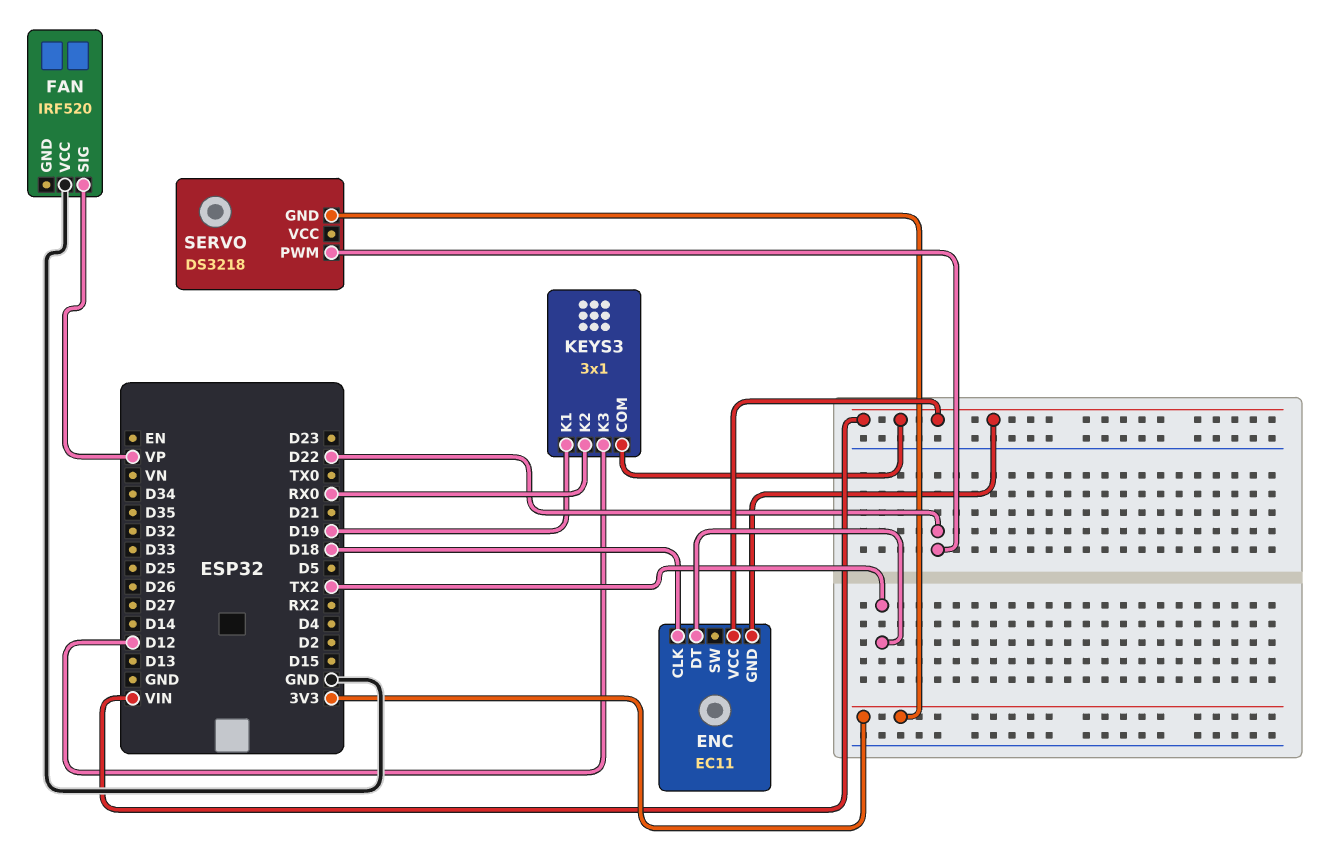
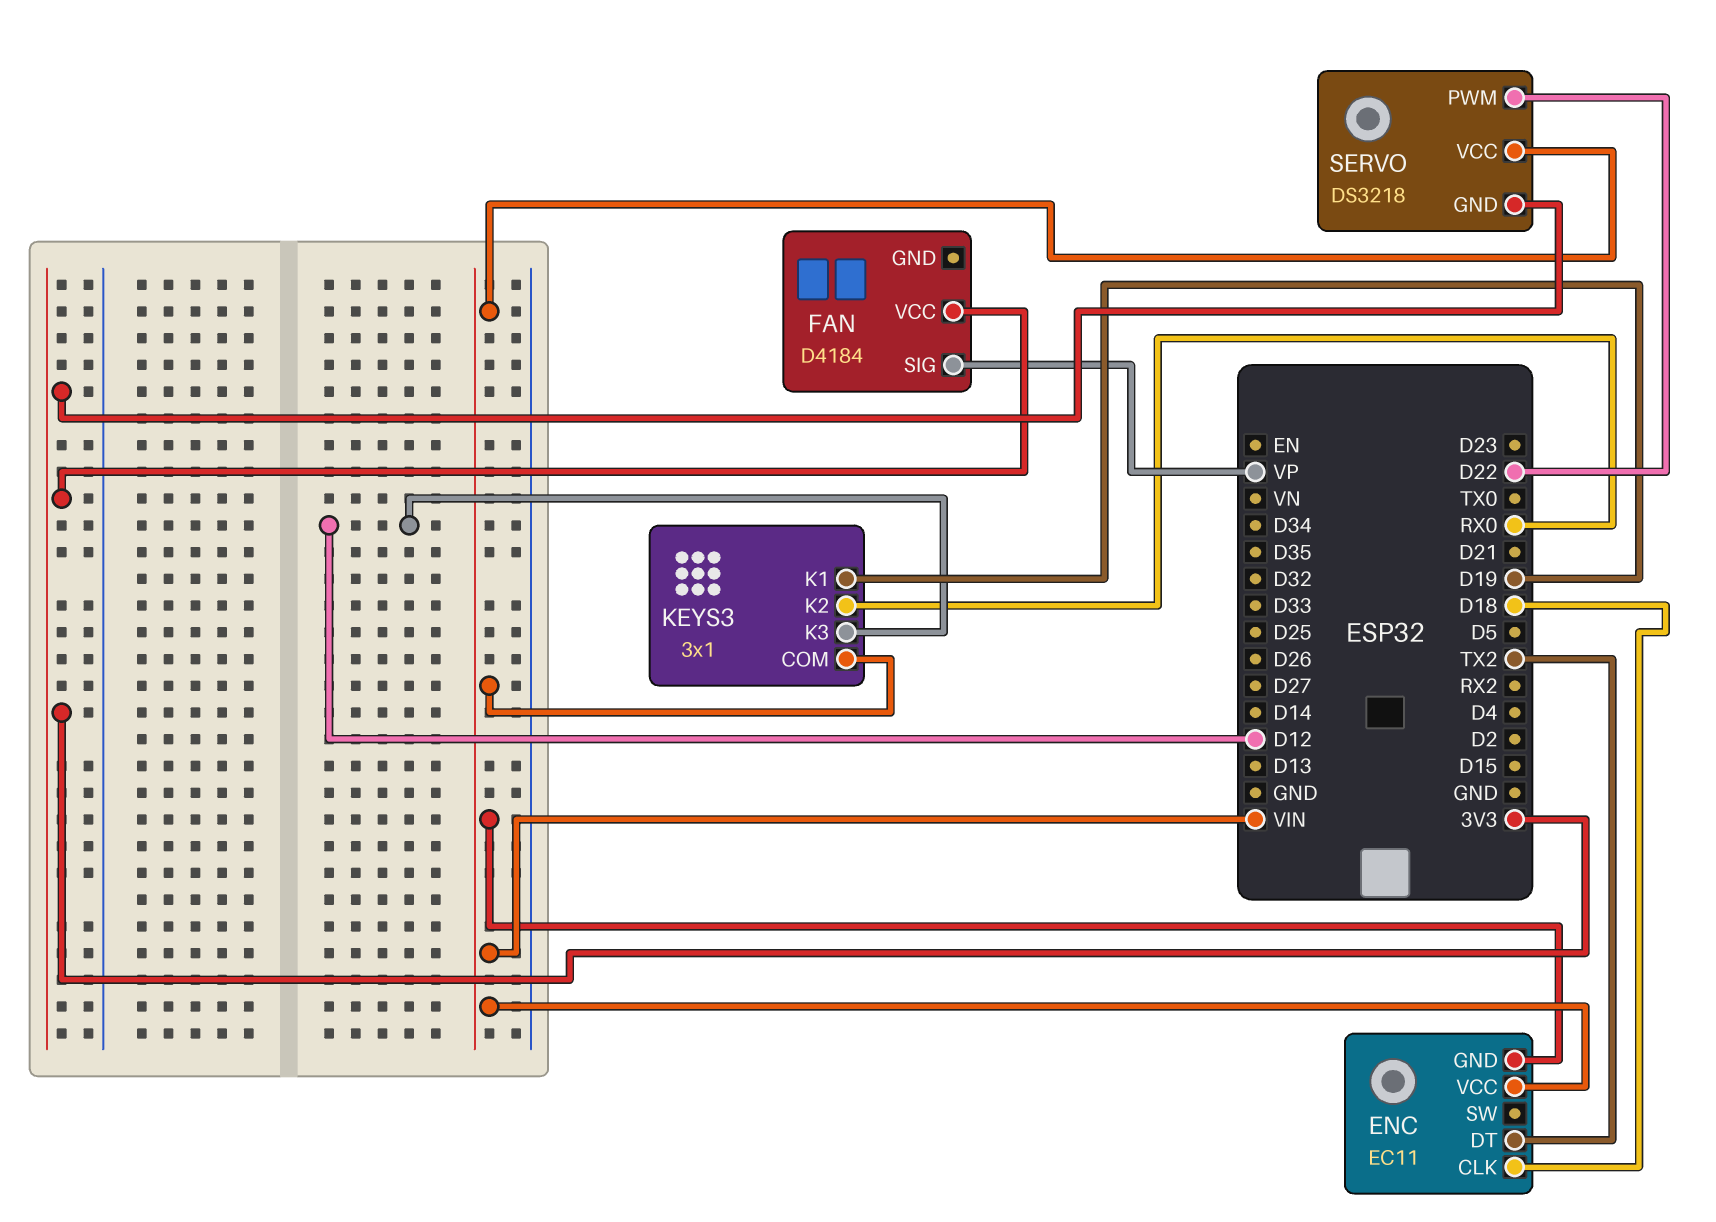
FAN: IRF520 -> D4184
FAN pin VCC: GND -> 3V3
SERVO pin VCC: none -> VIN

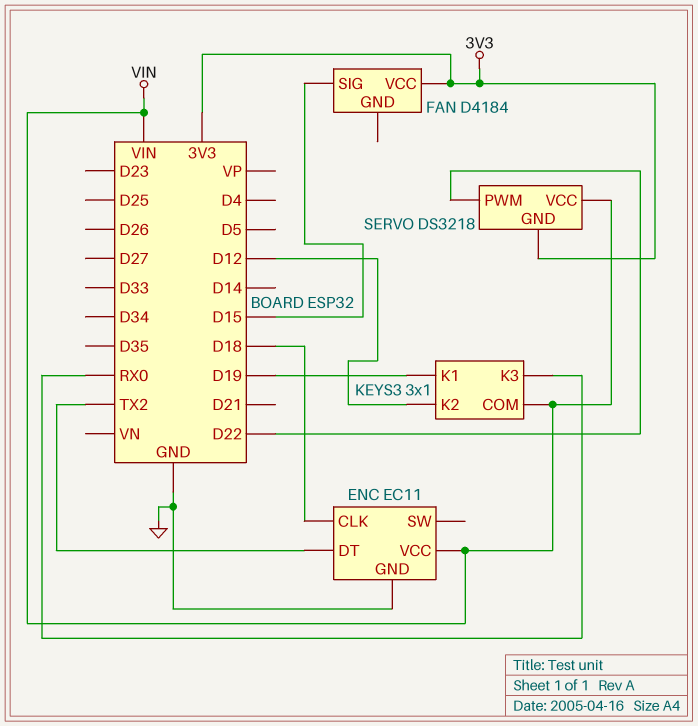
ENC pin GND: VIN -> GND
FAN pin SIG: VP -> D15
KEYS3 pin K2: RX0 -> D12
KEYS3 pin K3: D12 -> RX0

